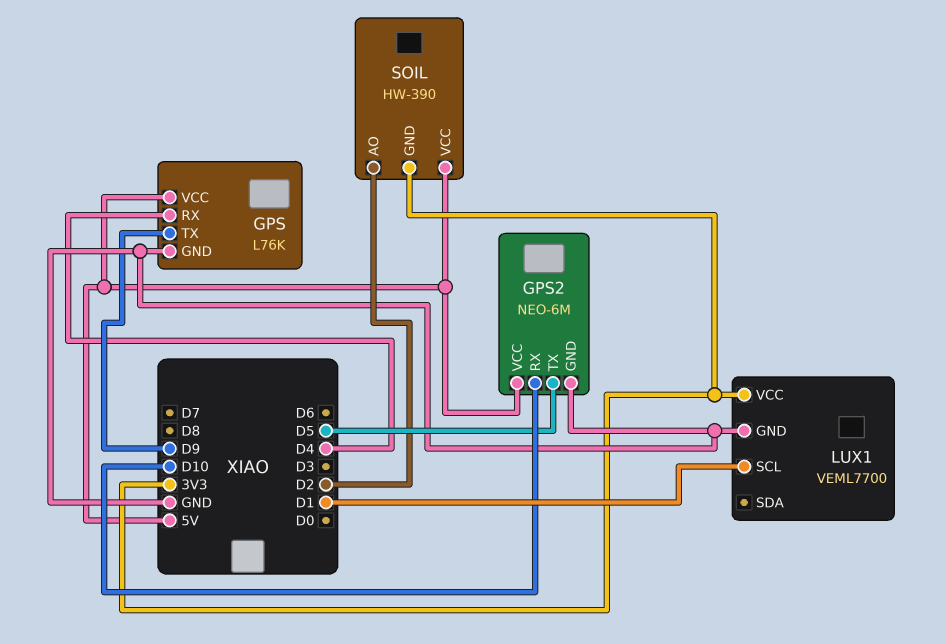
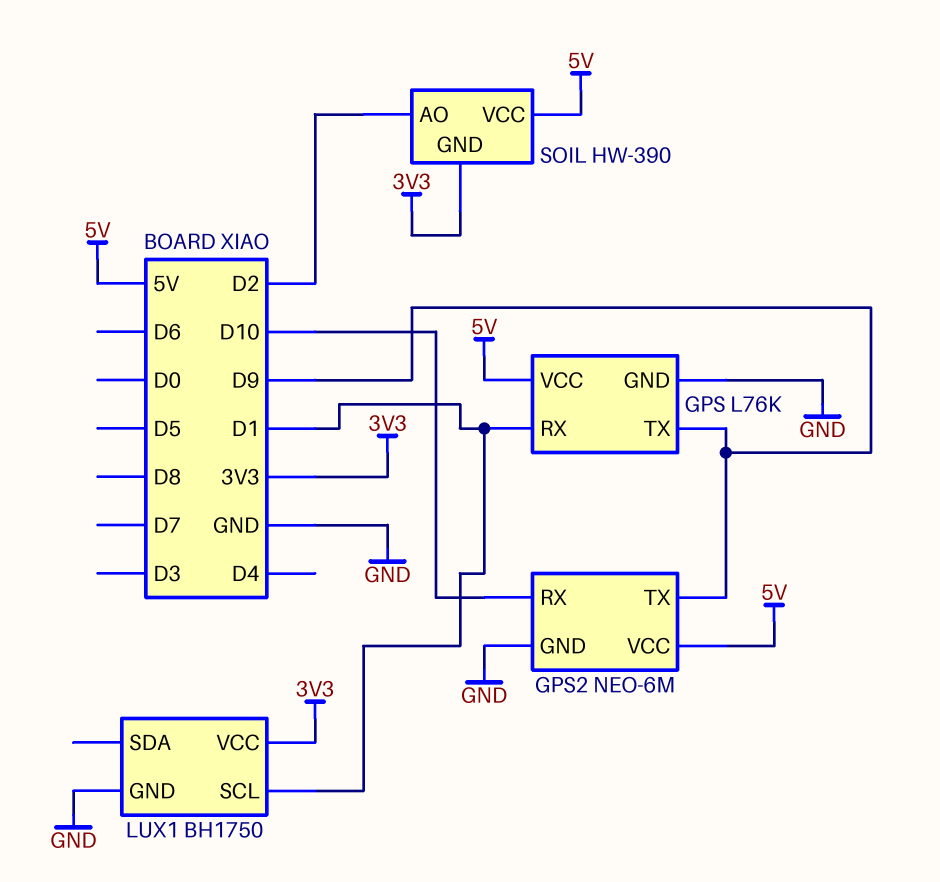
GPS pin RX: D4 -> D1
GPS2 pin TX: D5 -> D9
LUX1: VEML7700 -> BH1750

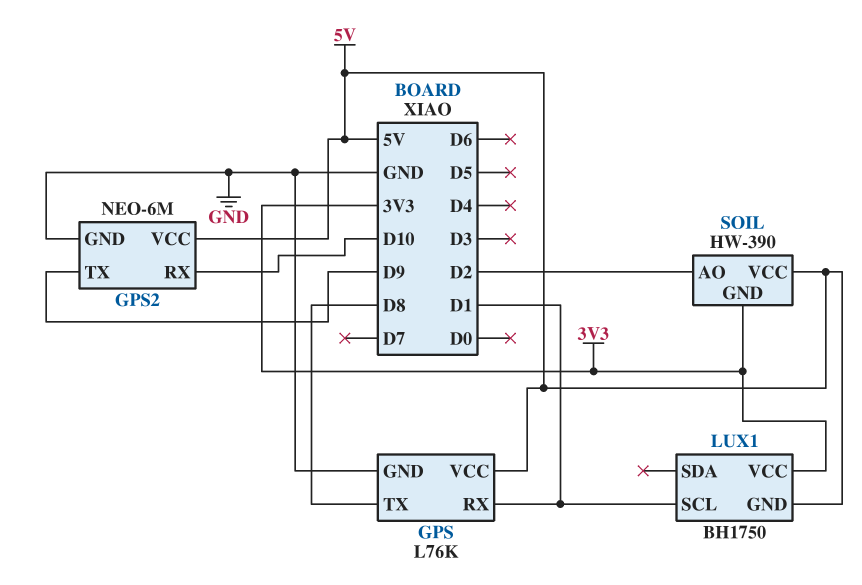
GPS pin TX: D9 -> D8
LUX1 pin GND: GND -> 5V

